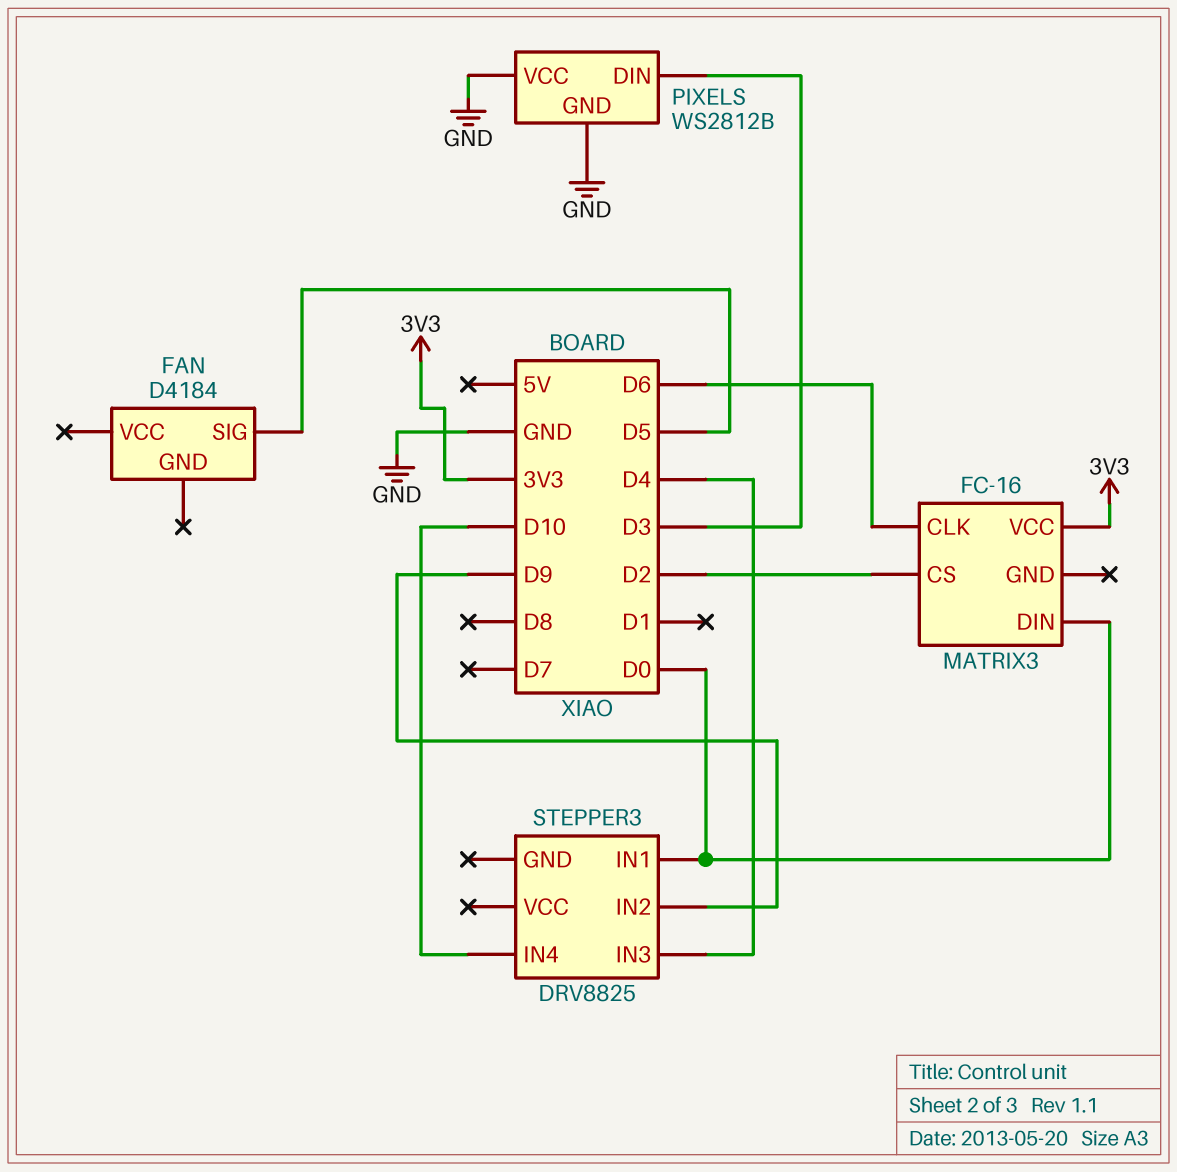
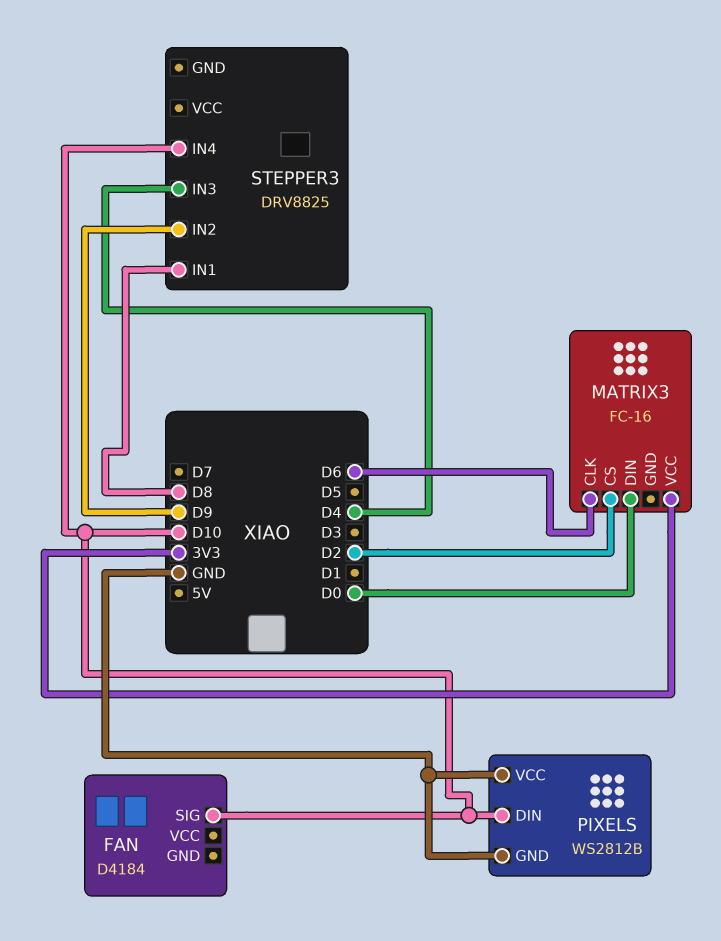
FAN pin SIG: D5 -> D10
PIXELS pin DIN: D3 -> D10
STEPPER3 pin IN1: D0 -> D8

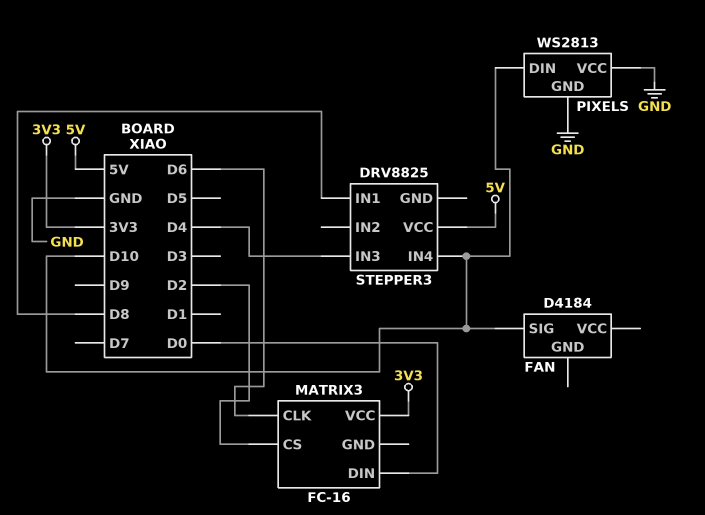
PIXELS: WS2812B -> WS2813
STEPPER3 pin IN2: D9 -> none
STEPPER3 pin VCC: none -> 5V

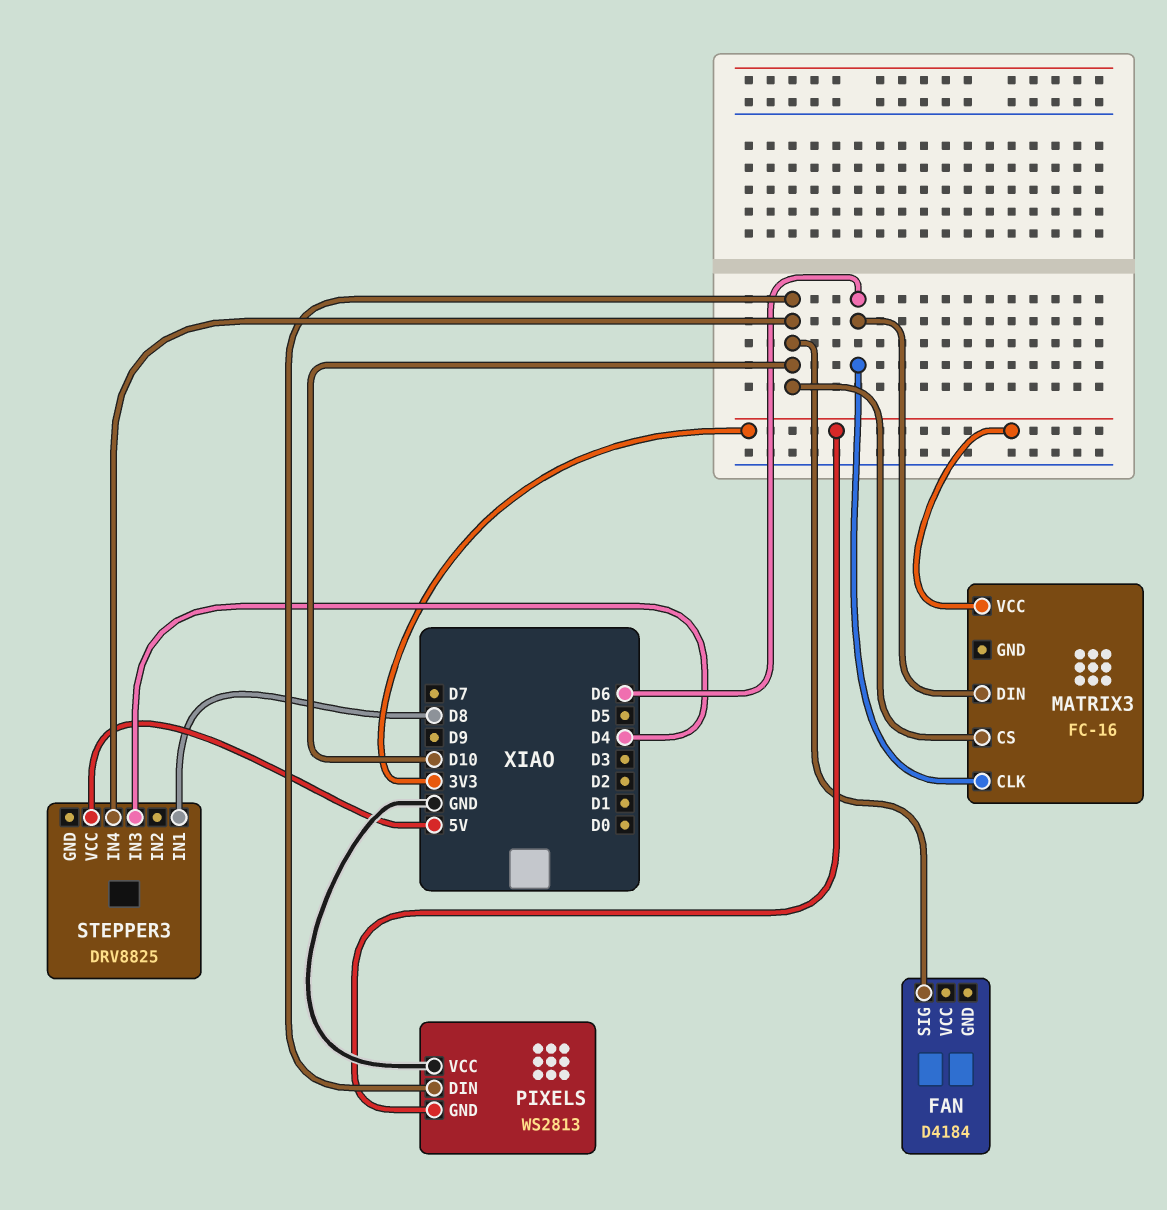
MATRIX3 pin CS: D2 -> D10
MATRIX3 pin DIN: D0 -> D6
PIXELS pin GND: GND -> 3V3

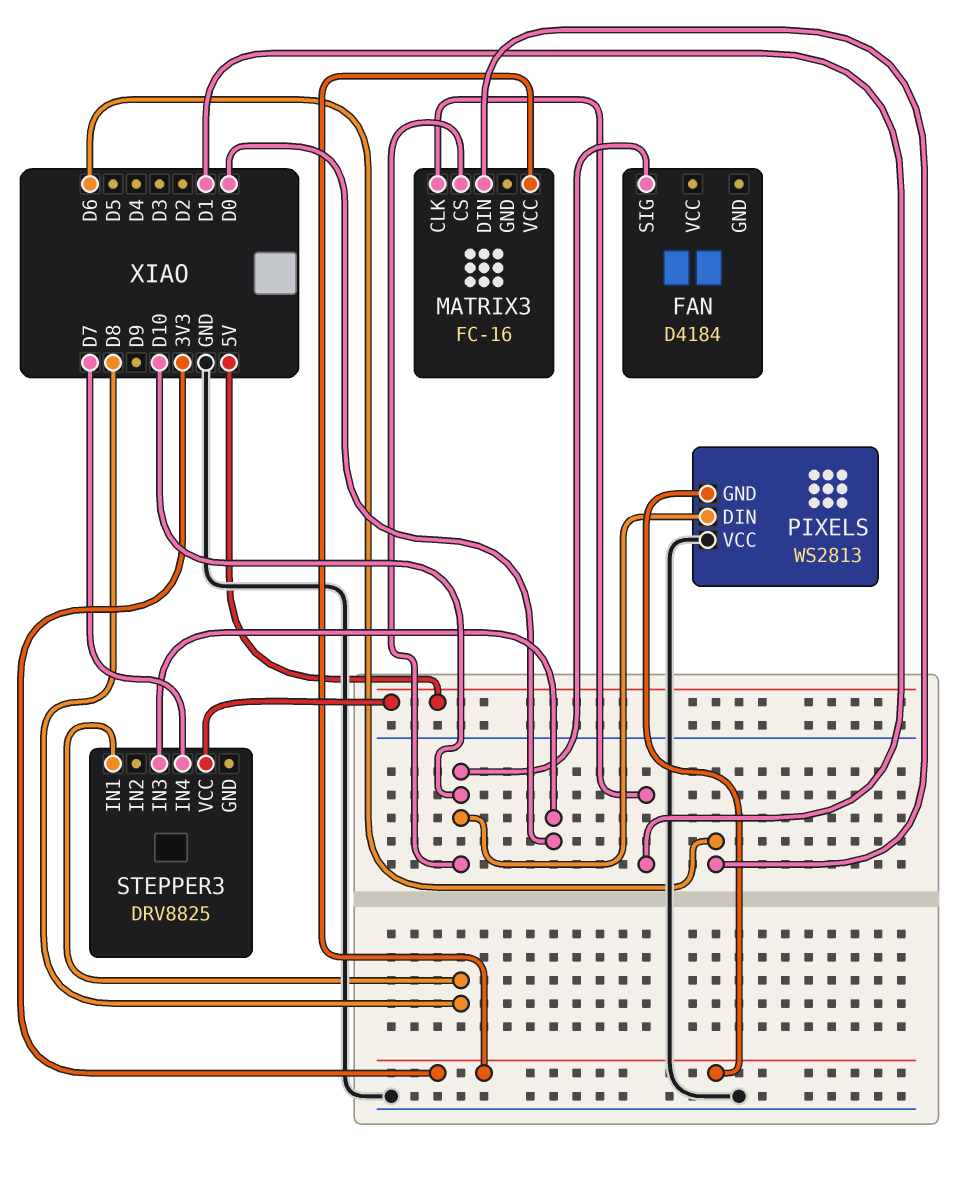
MATRIX3 pin CLK: D6 -> D1
STEPPER3 pin IN3: D4 -> D0
STEPPER3 pin IN4: D10 -> D7

